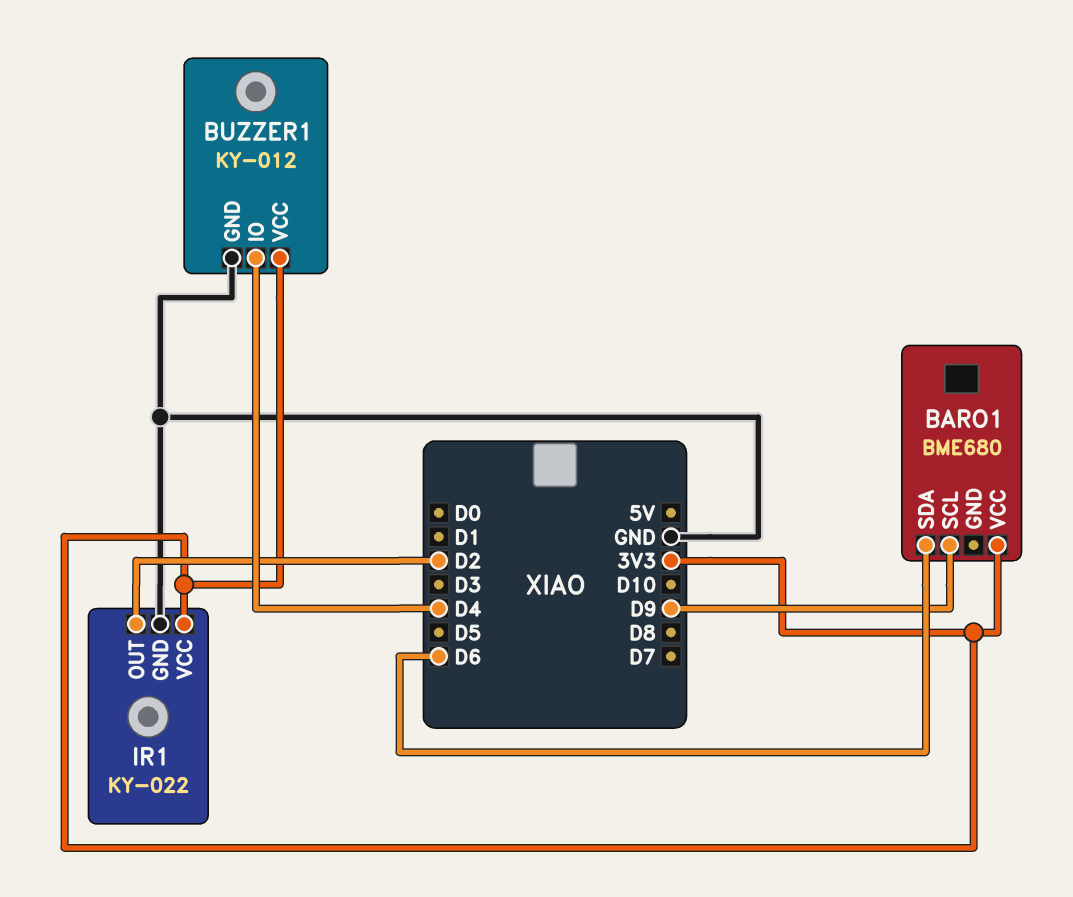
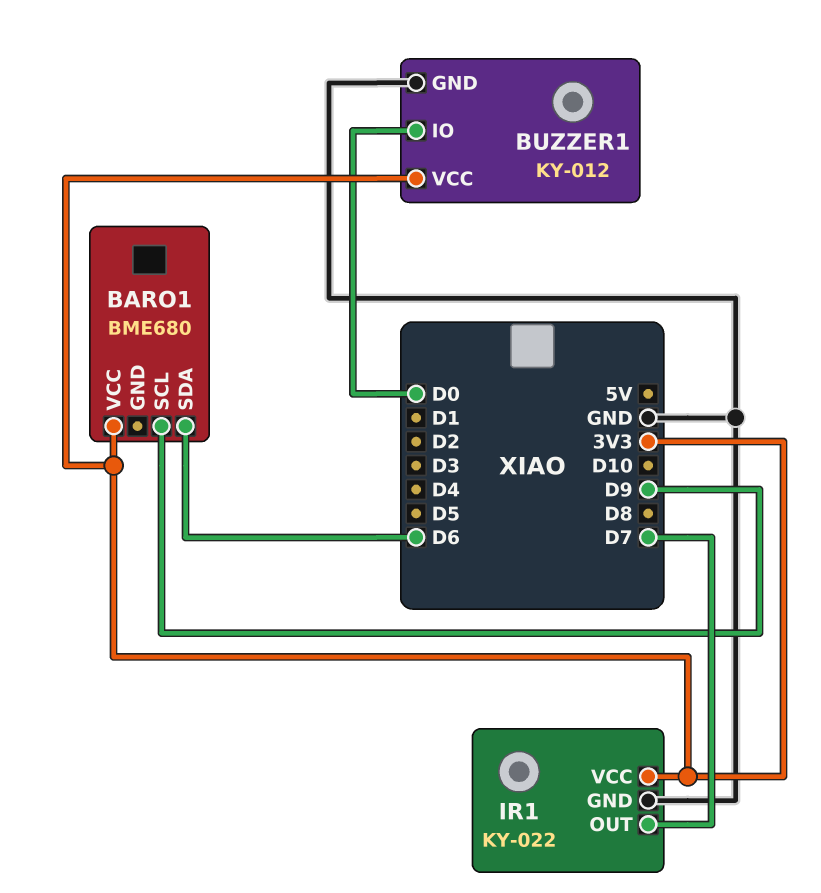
BUZZER1 pin IO: D4 -> D0
IR1 pin OUT: D2 -> D7

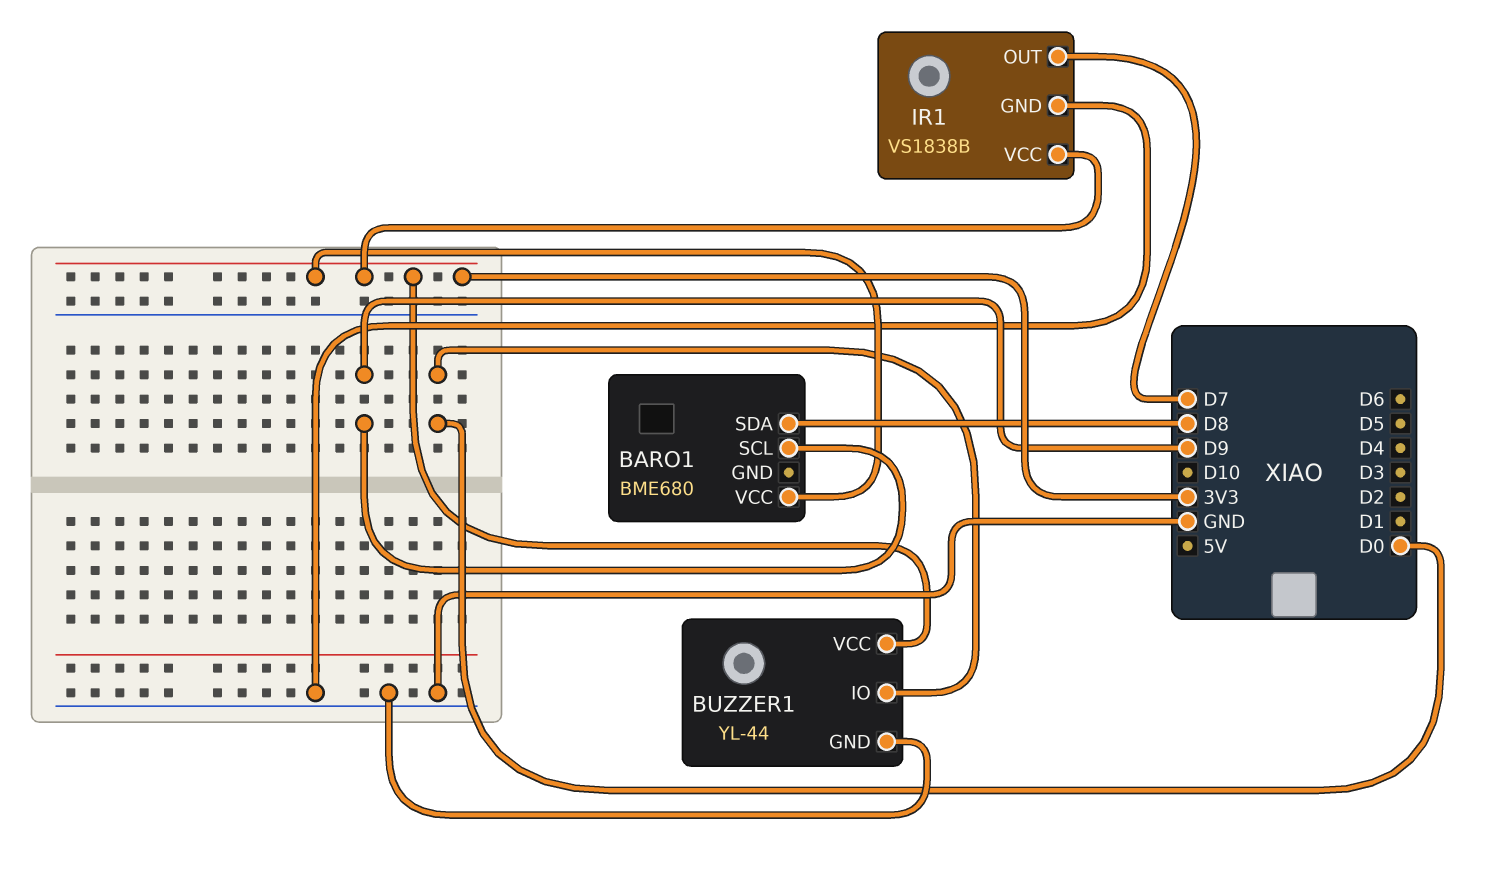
BARO1 pin SDA: D6 -> D8
BUZZER1: KY-012 -> YL-44
IR1: KY-022 -> VS1838B

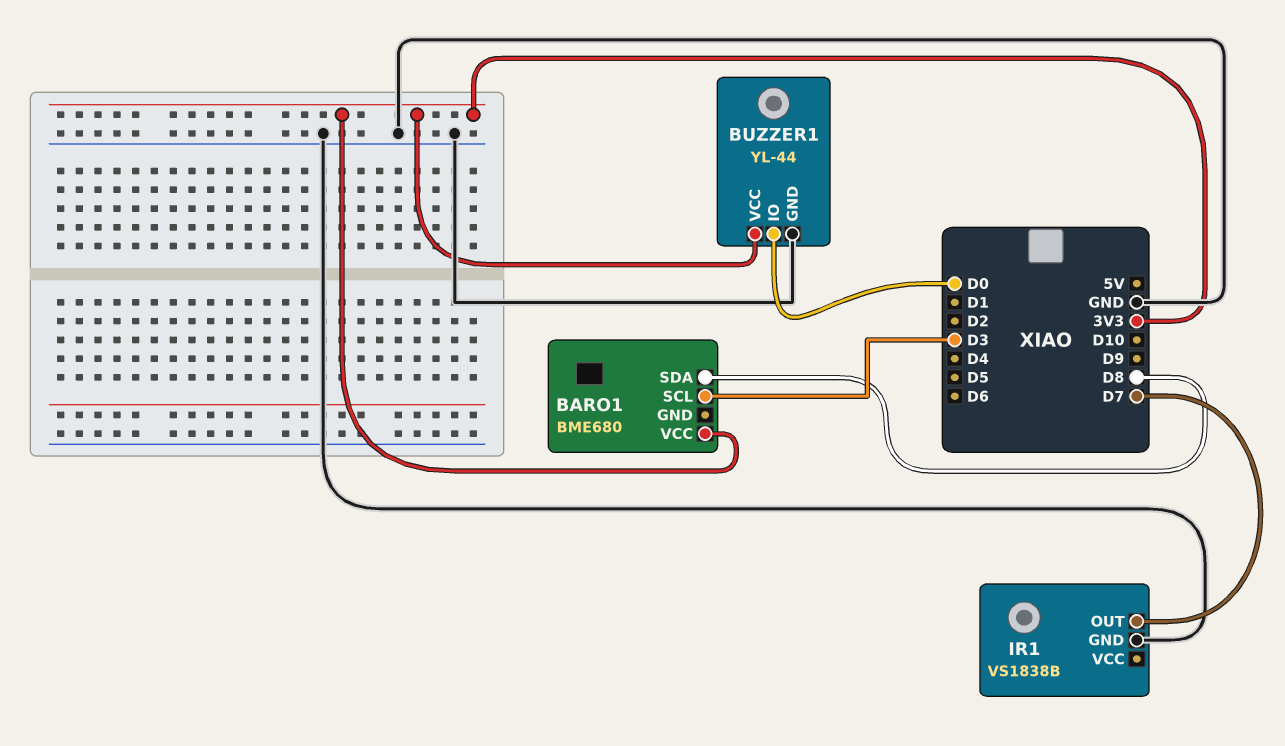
BARO1 pin SCL: D9 -> D3
IR1 pin VCC: 3V3 -> none

